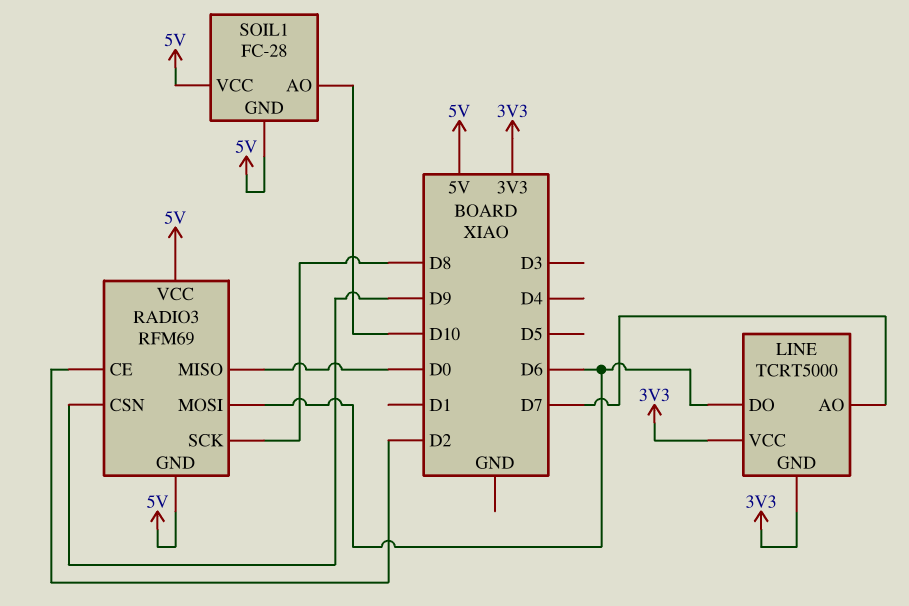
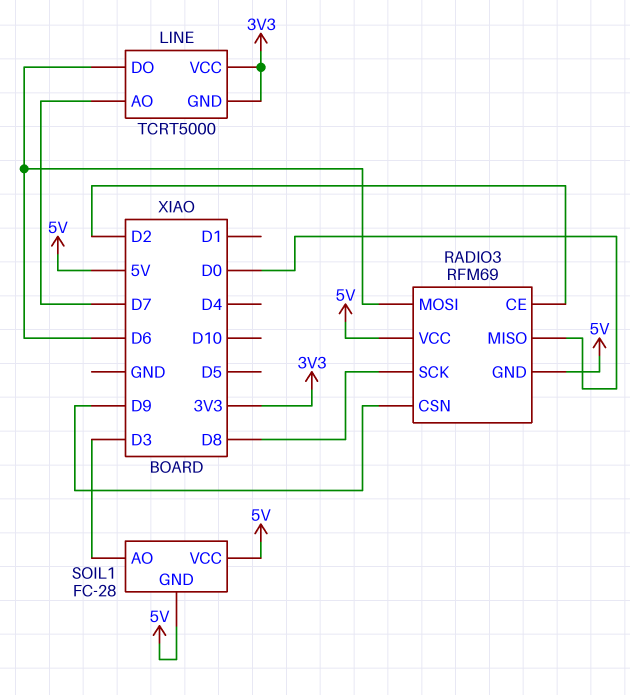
SOIL1 pin AO: D10 -> D3

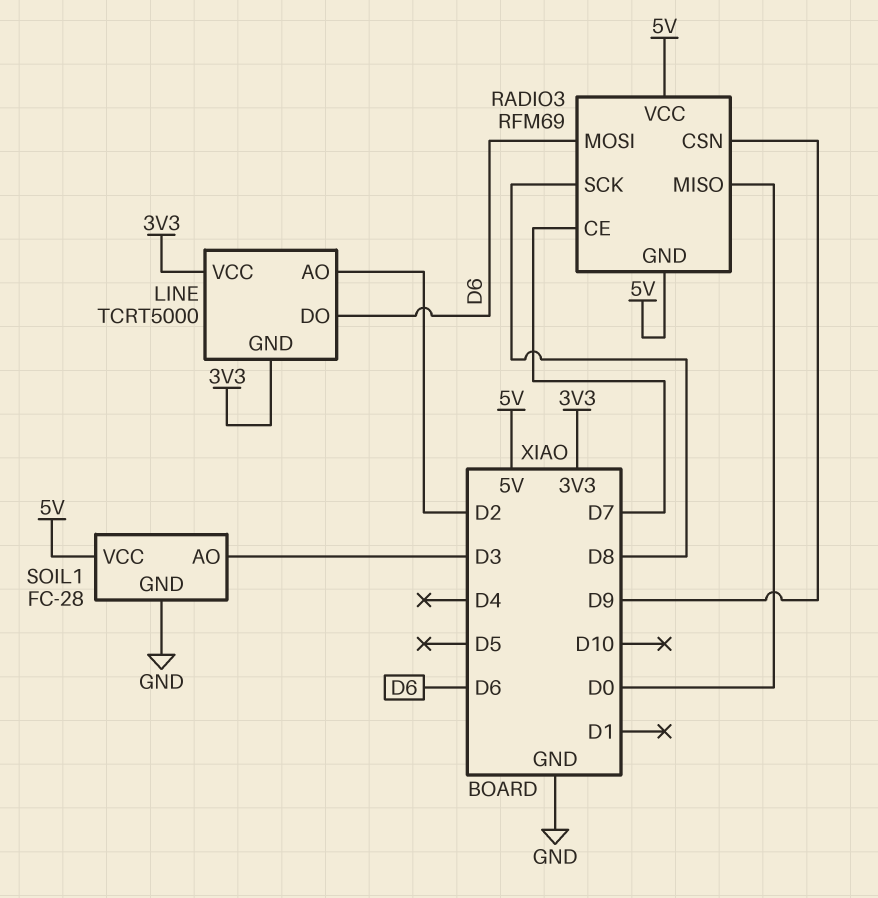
LINE pin AO: D7 -> D2
RADIO3 pin CE: D2 -> D7
SOIL1 pin GND: 5V -> GND

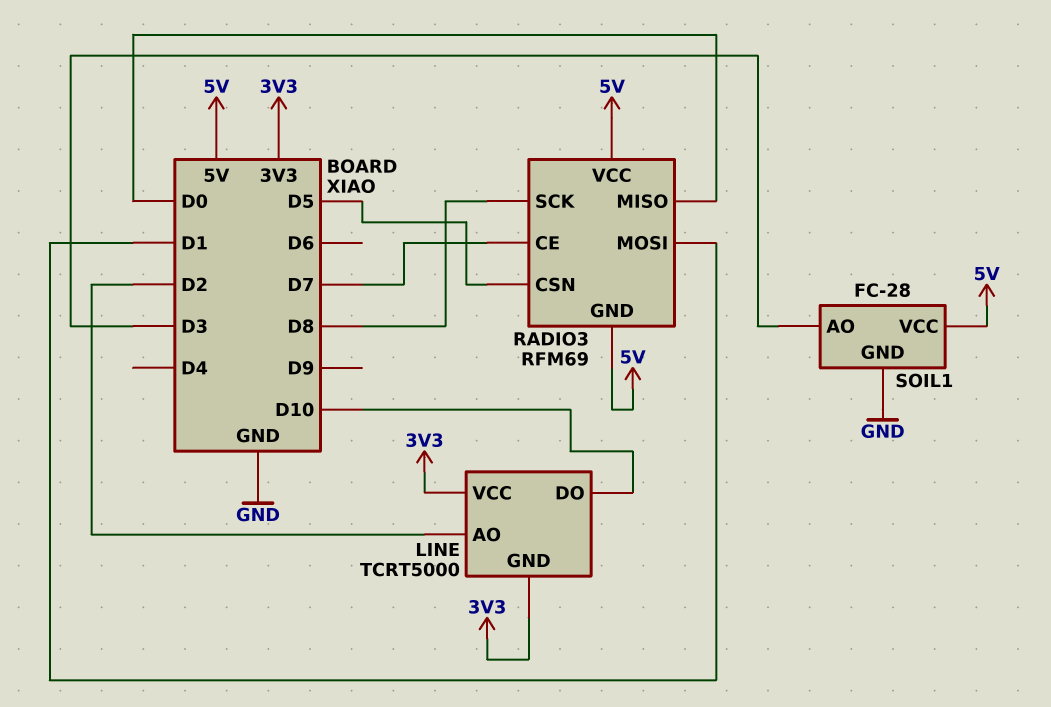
LINE pin DO: D6 -> D10
RADIO3 pin CSN: D9 -> D5
RADIO3 pin MOSI: D6 -> D1

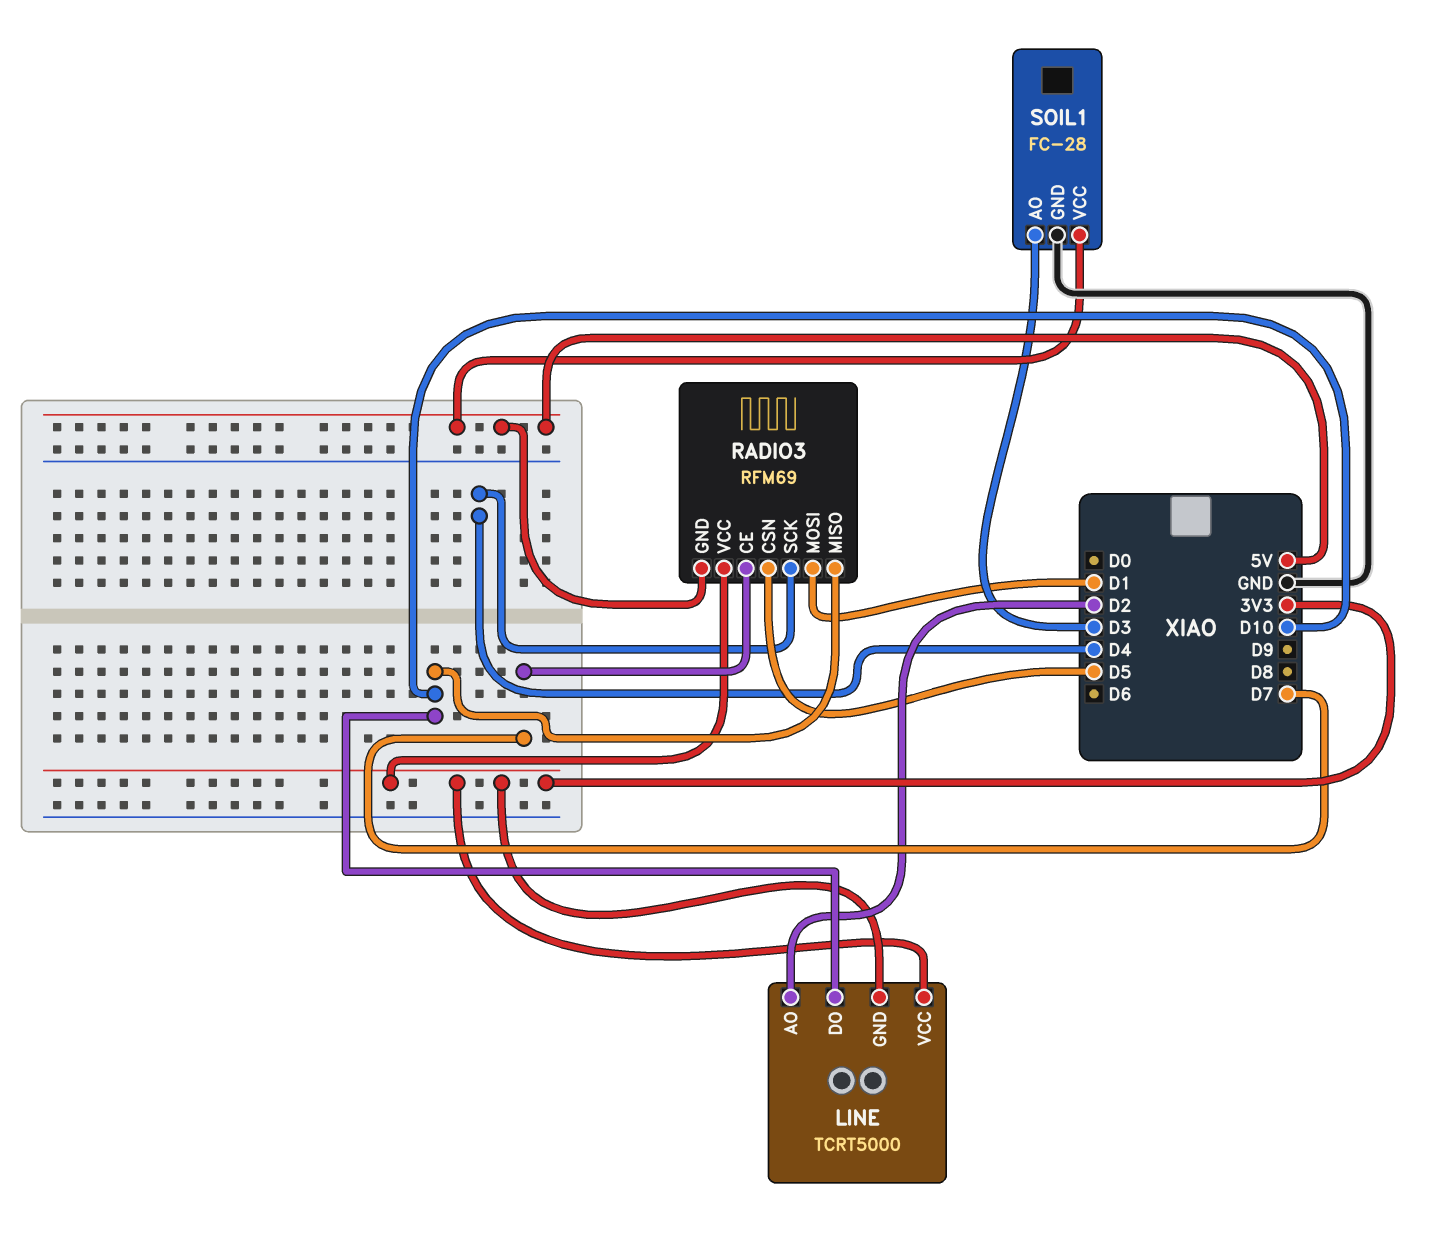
RADIO3 pin MISO: D0 -> D10
RADIO3 pin SCK: D8 -> D4
RADIO3 pin VCC: 5V -> 3V3

